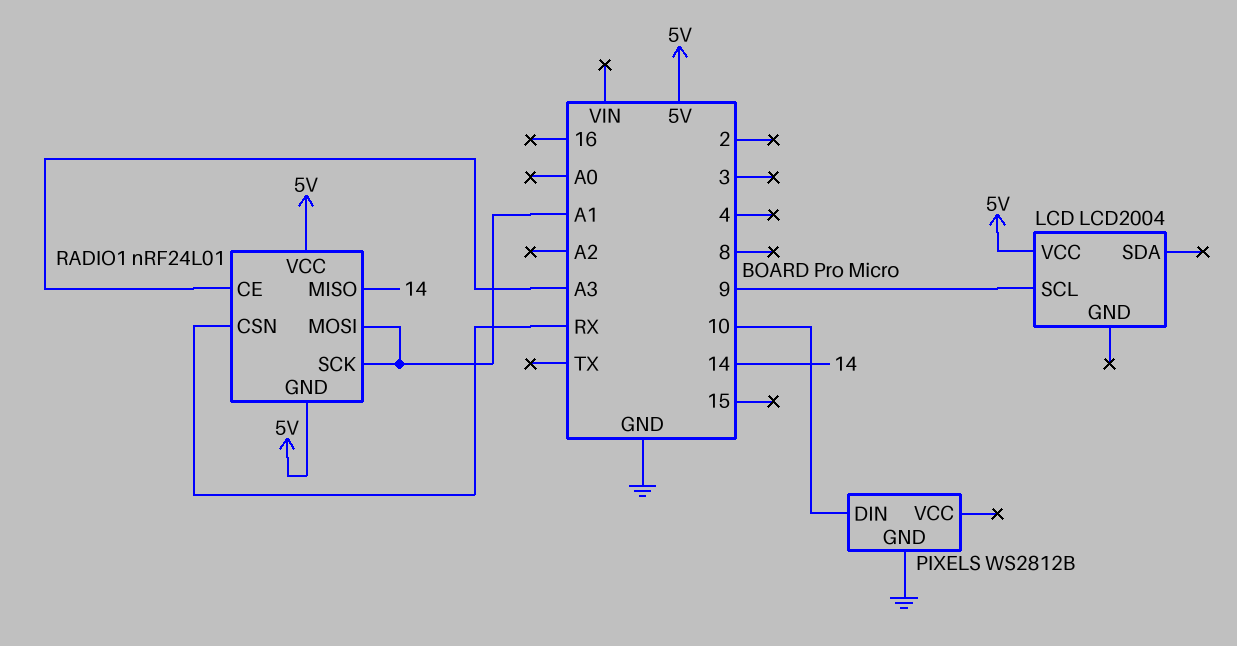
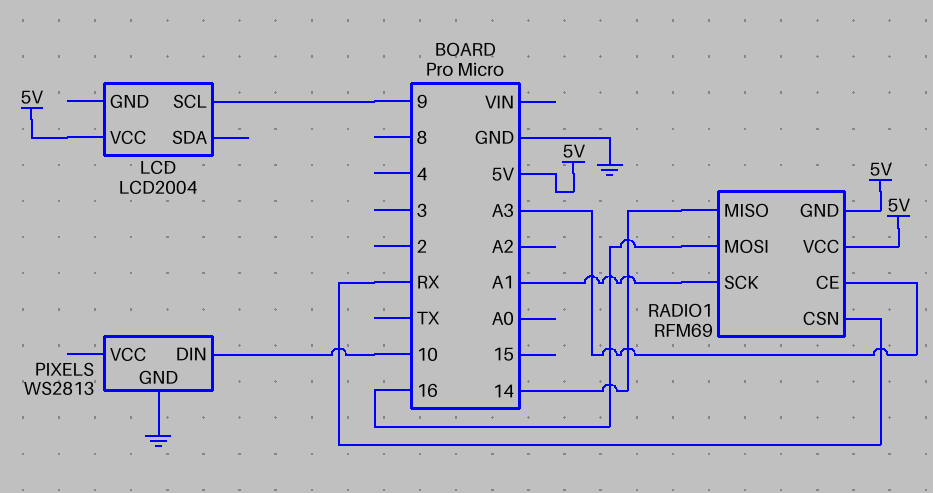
PIXELS: WS2812B -> WS2813
RADIO1: nRF24L01 -> RFM69
RADIO1 pin MOSI: A1 -> 16

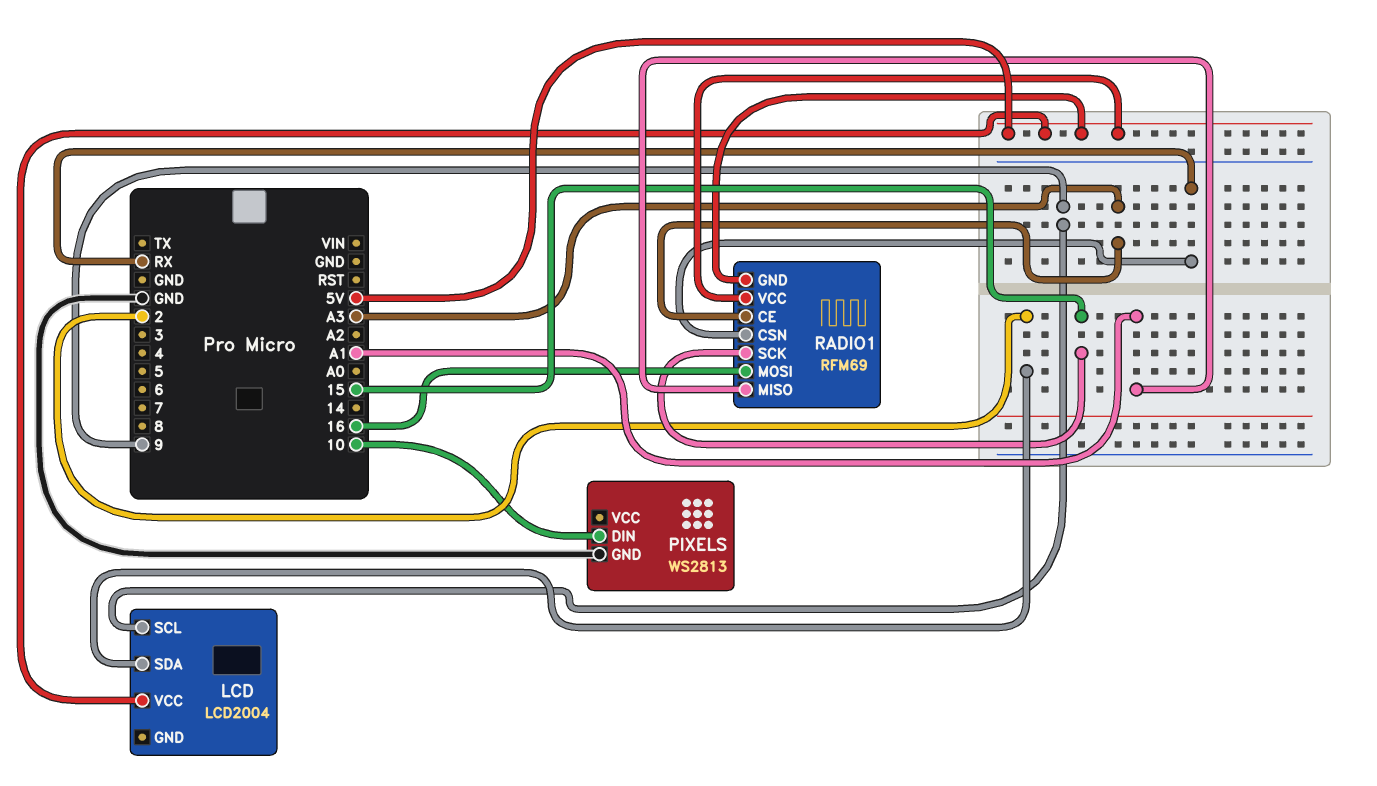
LCD pin SDA: none -> 2
RADIO1 pin MISO: 14 -> A1
RADIO1 pin SCK: A1 -> 15

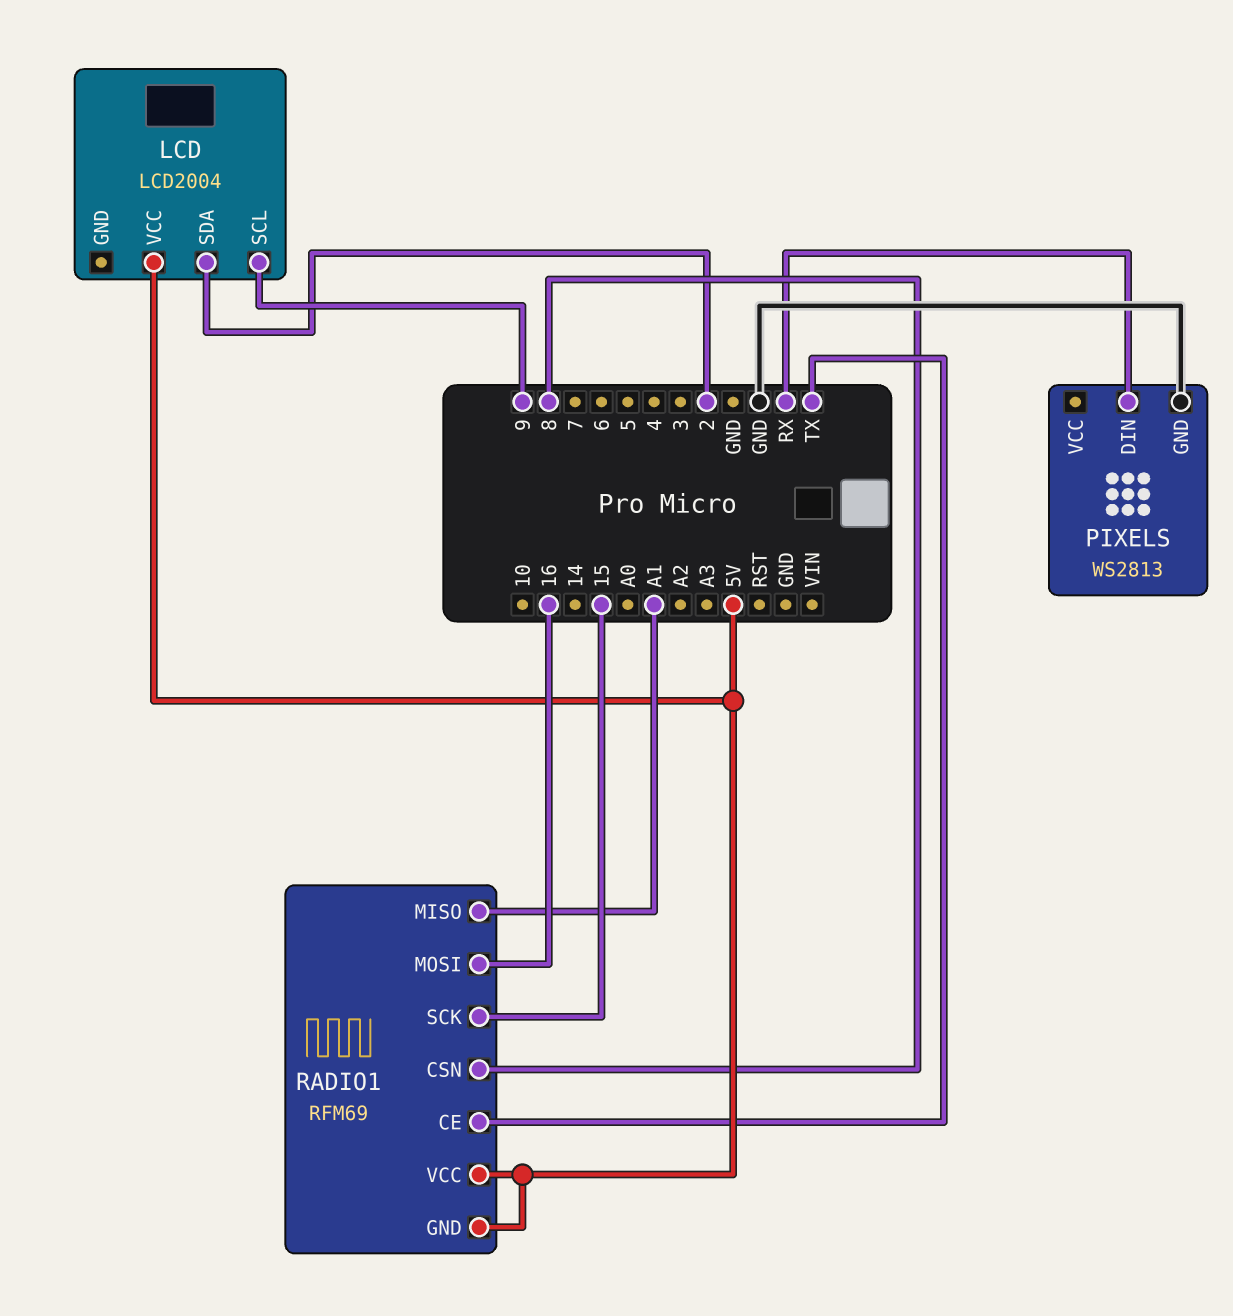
PIXELS pin DIN: 10 -> RX
RADIO1 pin CE: A3 -> TX
RADIO1 pin CSN: RX -> 8

